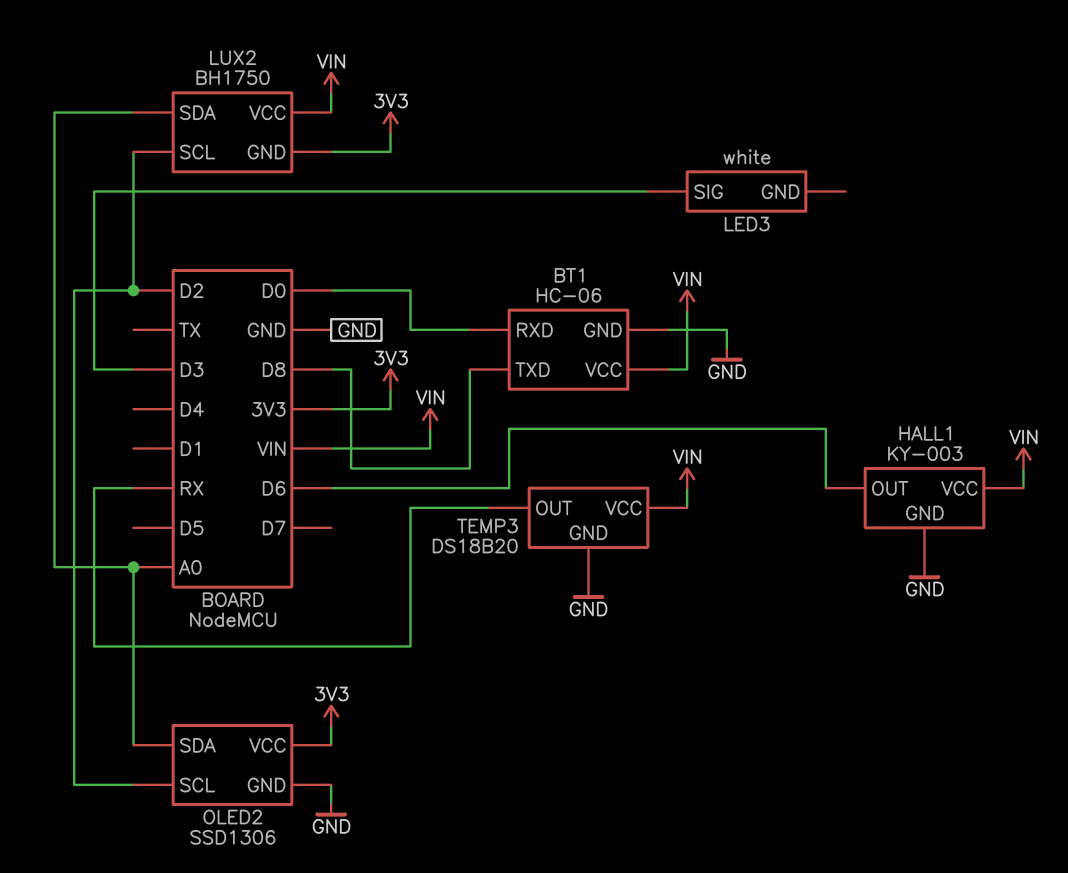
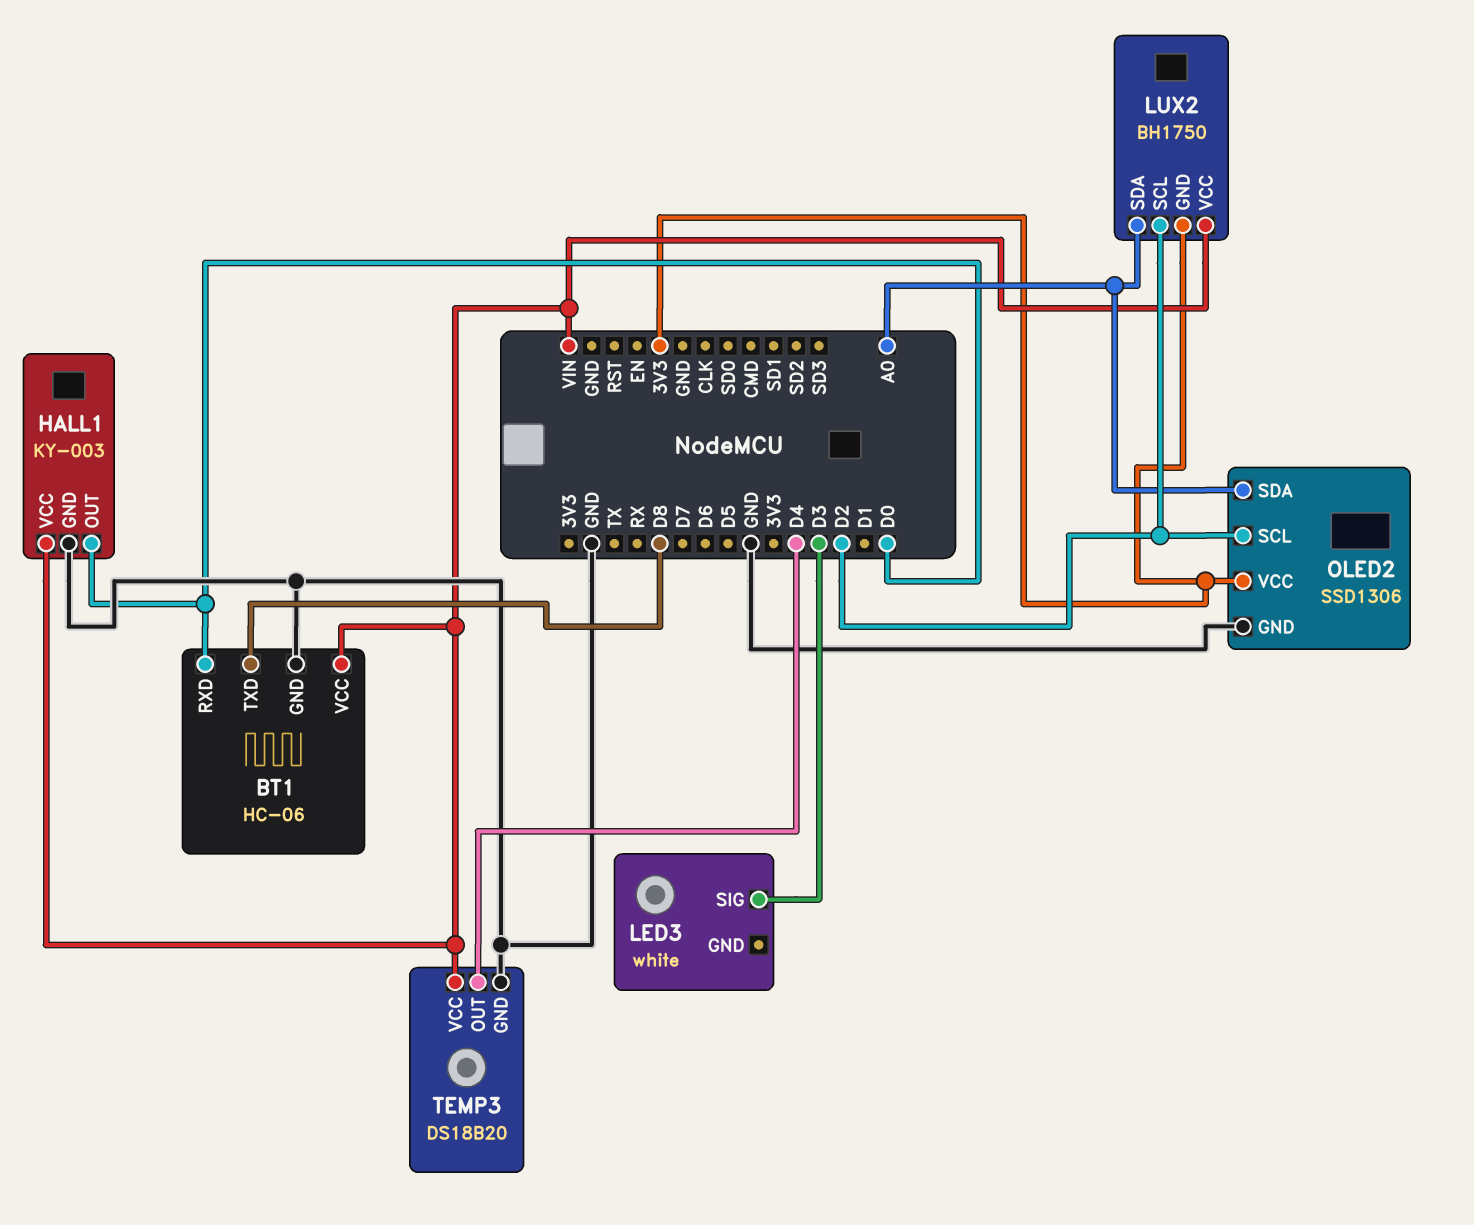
HALL1 pin OUT: D6 -> D0
TEMP3 pin OUT: RX -> D4

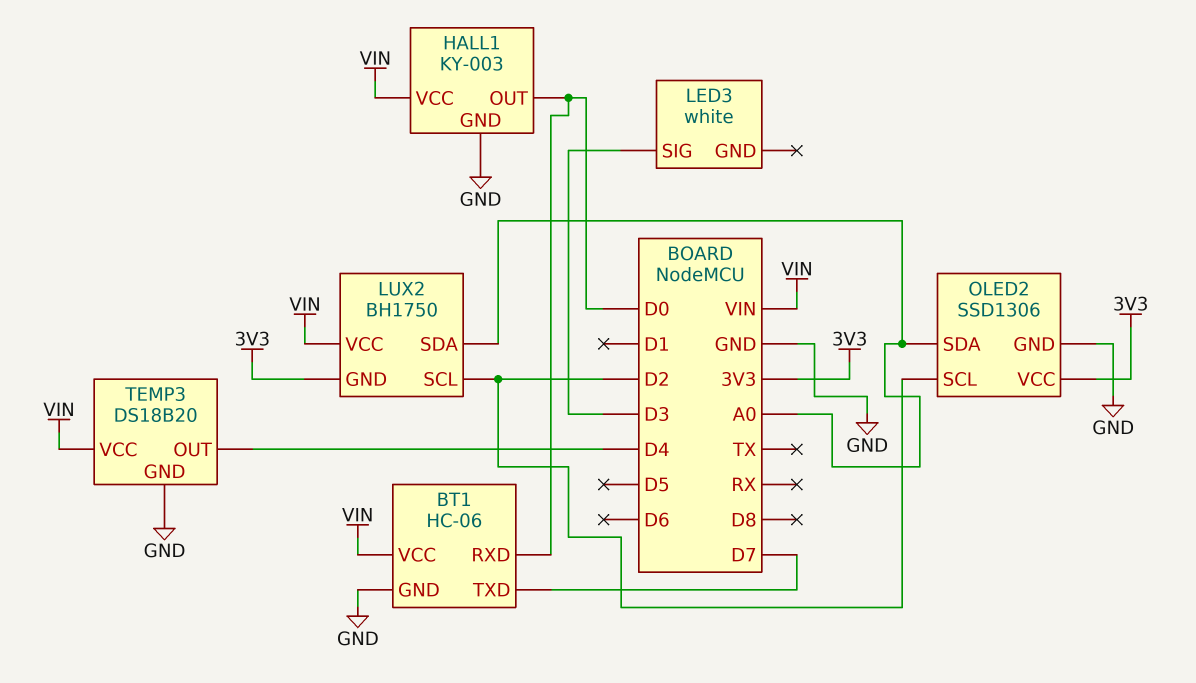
BT1 pin TXD: D8 -> D7

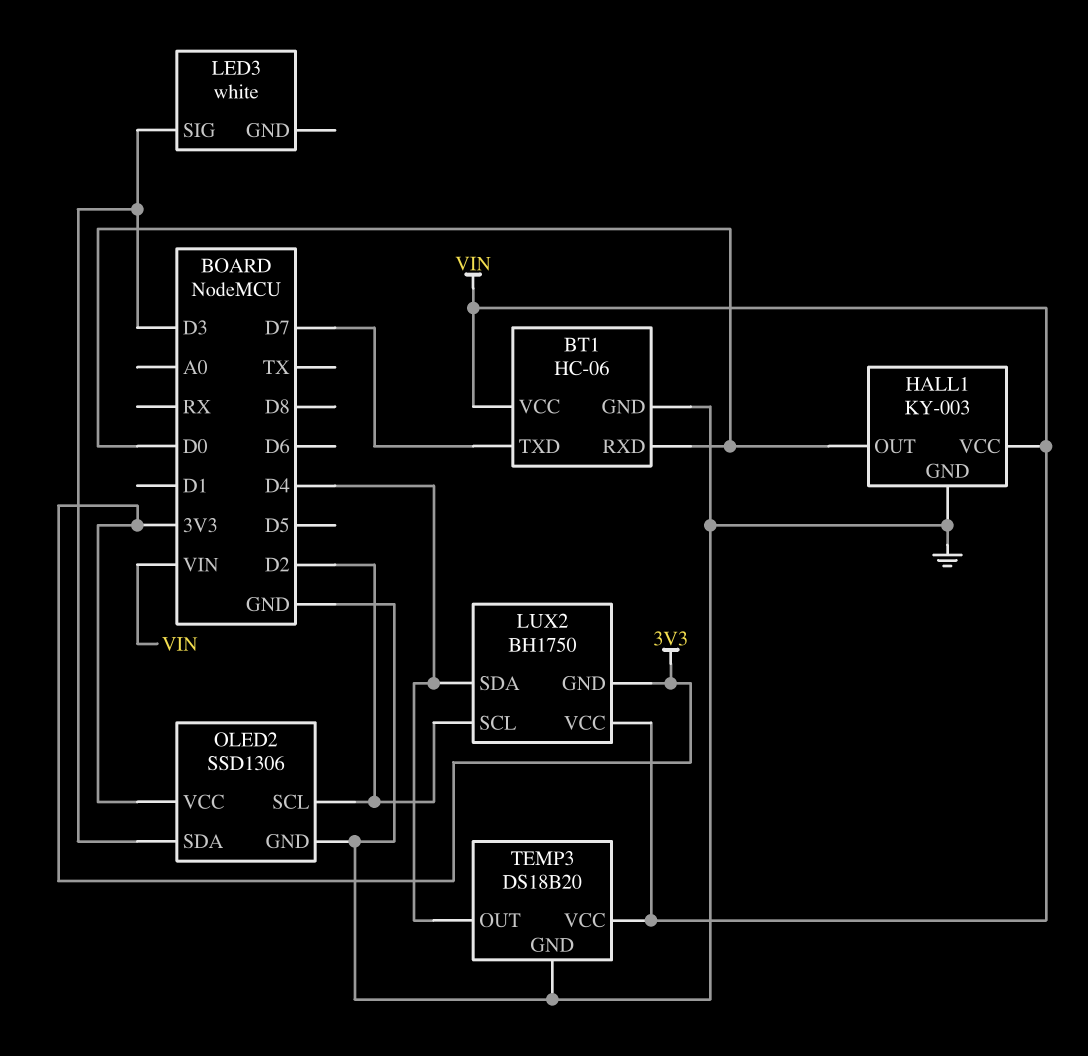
LUX2 pin SDA: A0 -> D4
OLED2 pin SDA: A0 -> D3

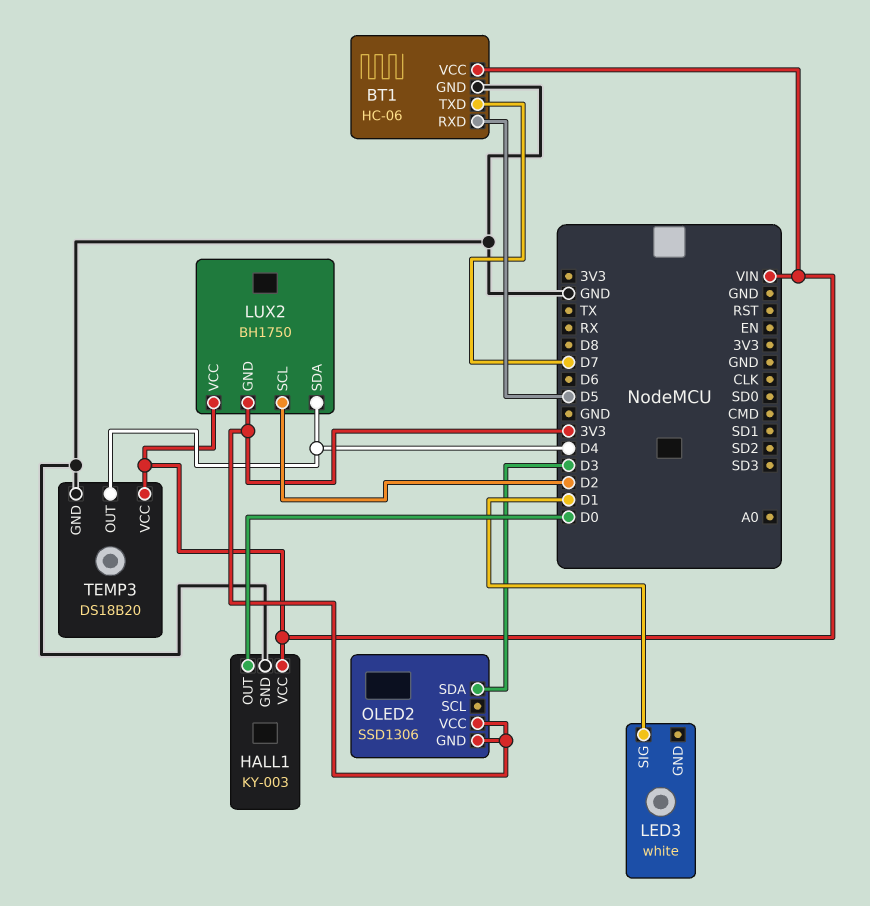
BT1 pin RXD: D0 -> D5
LED3 pin SIG: D3 -> D1
OLED2 pin GND: GND -> 3V3
OLED2 pin SCL: D2 -> none

